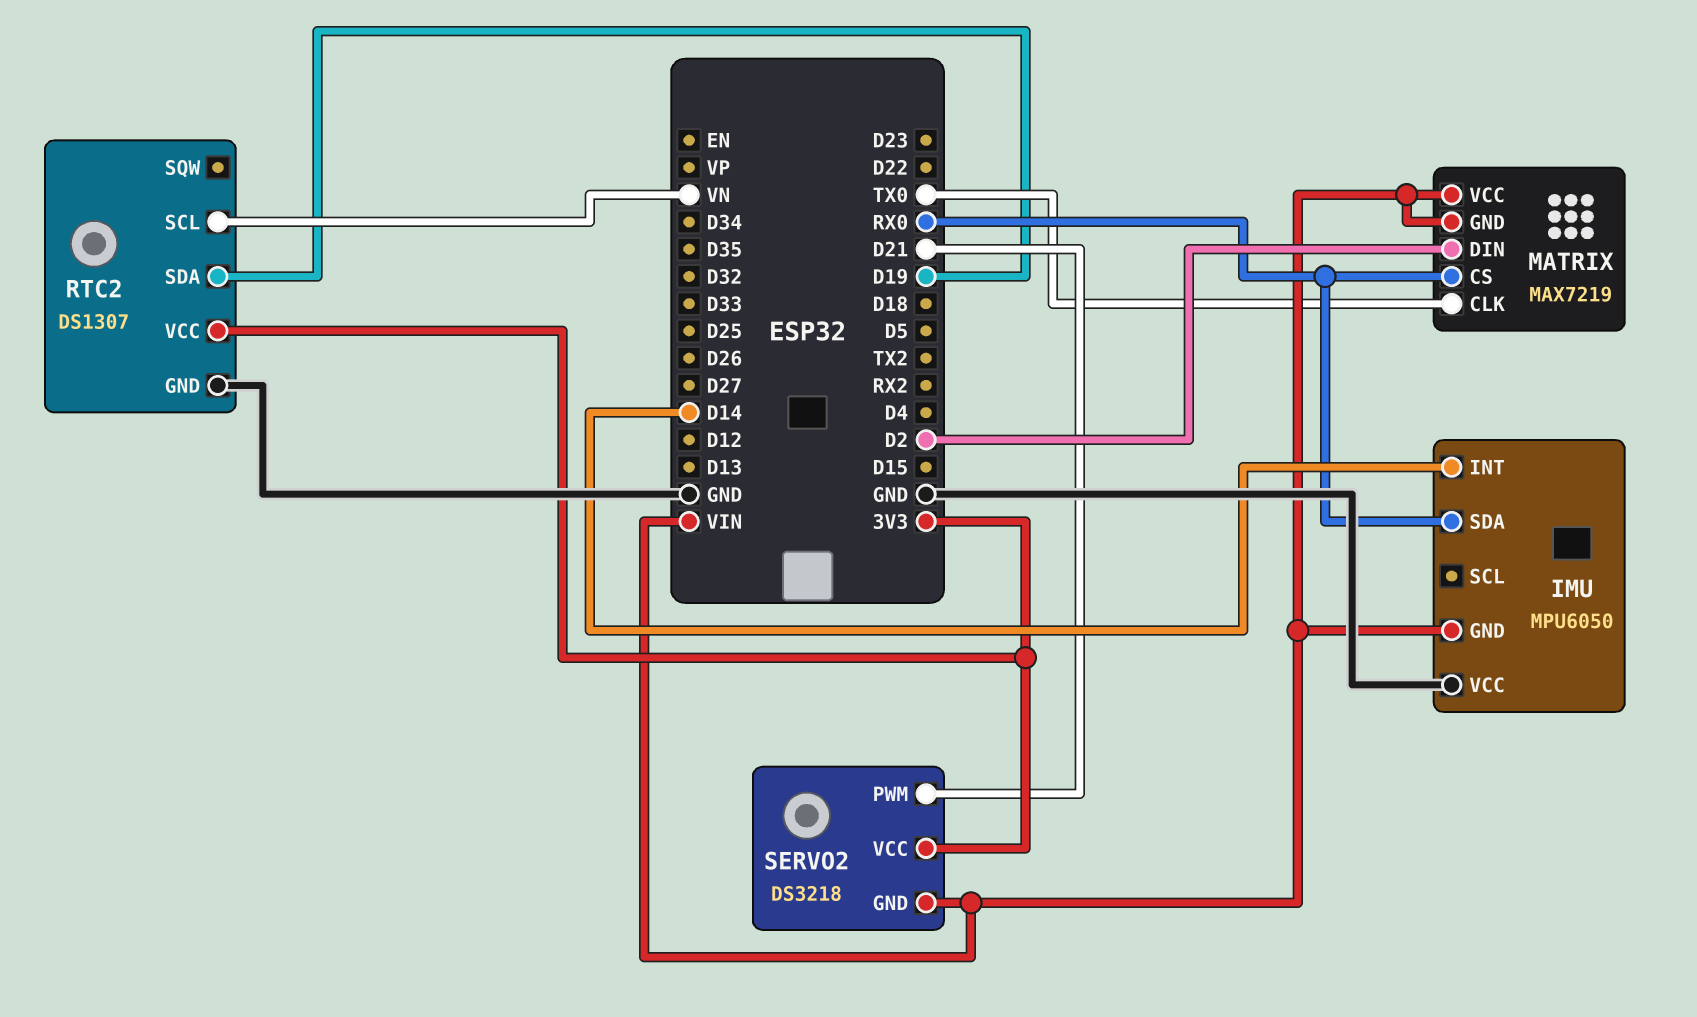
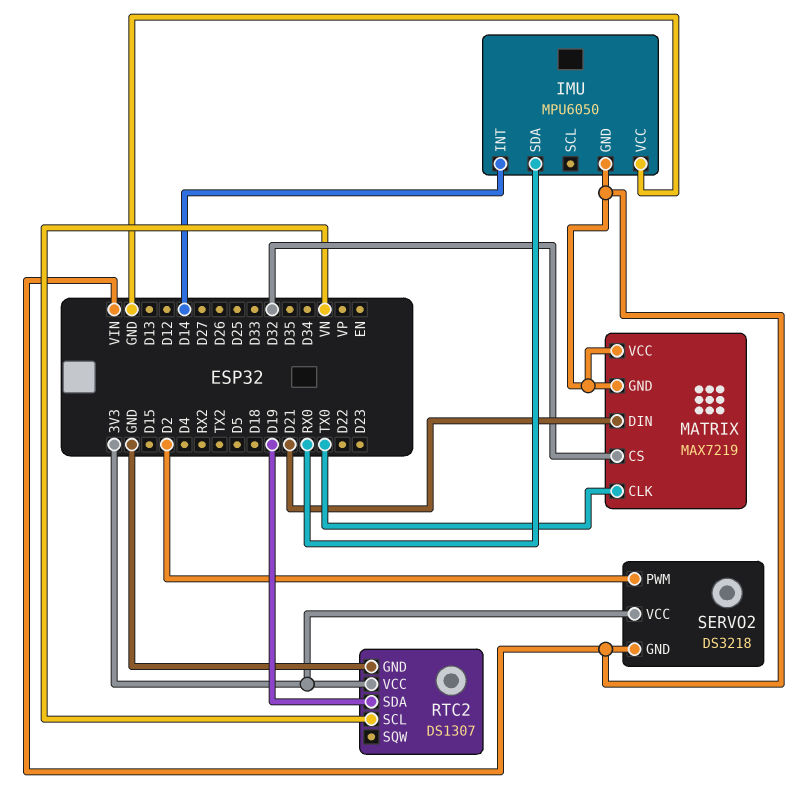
MATRIX pin CS: RX0 -> D32
MATRIX pin DIN: D2 -> D21
SERVO2 pin PWM: D21 -> D2

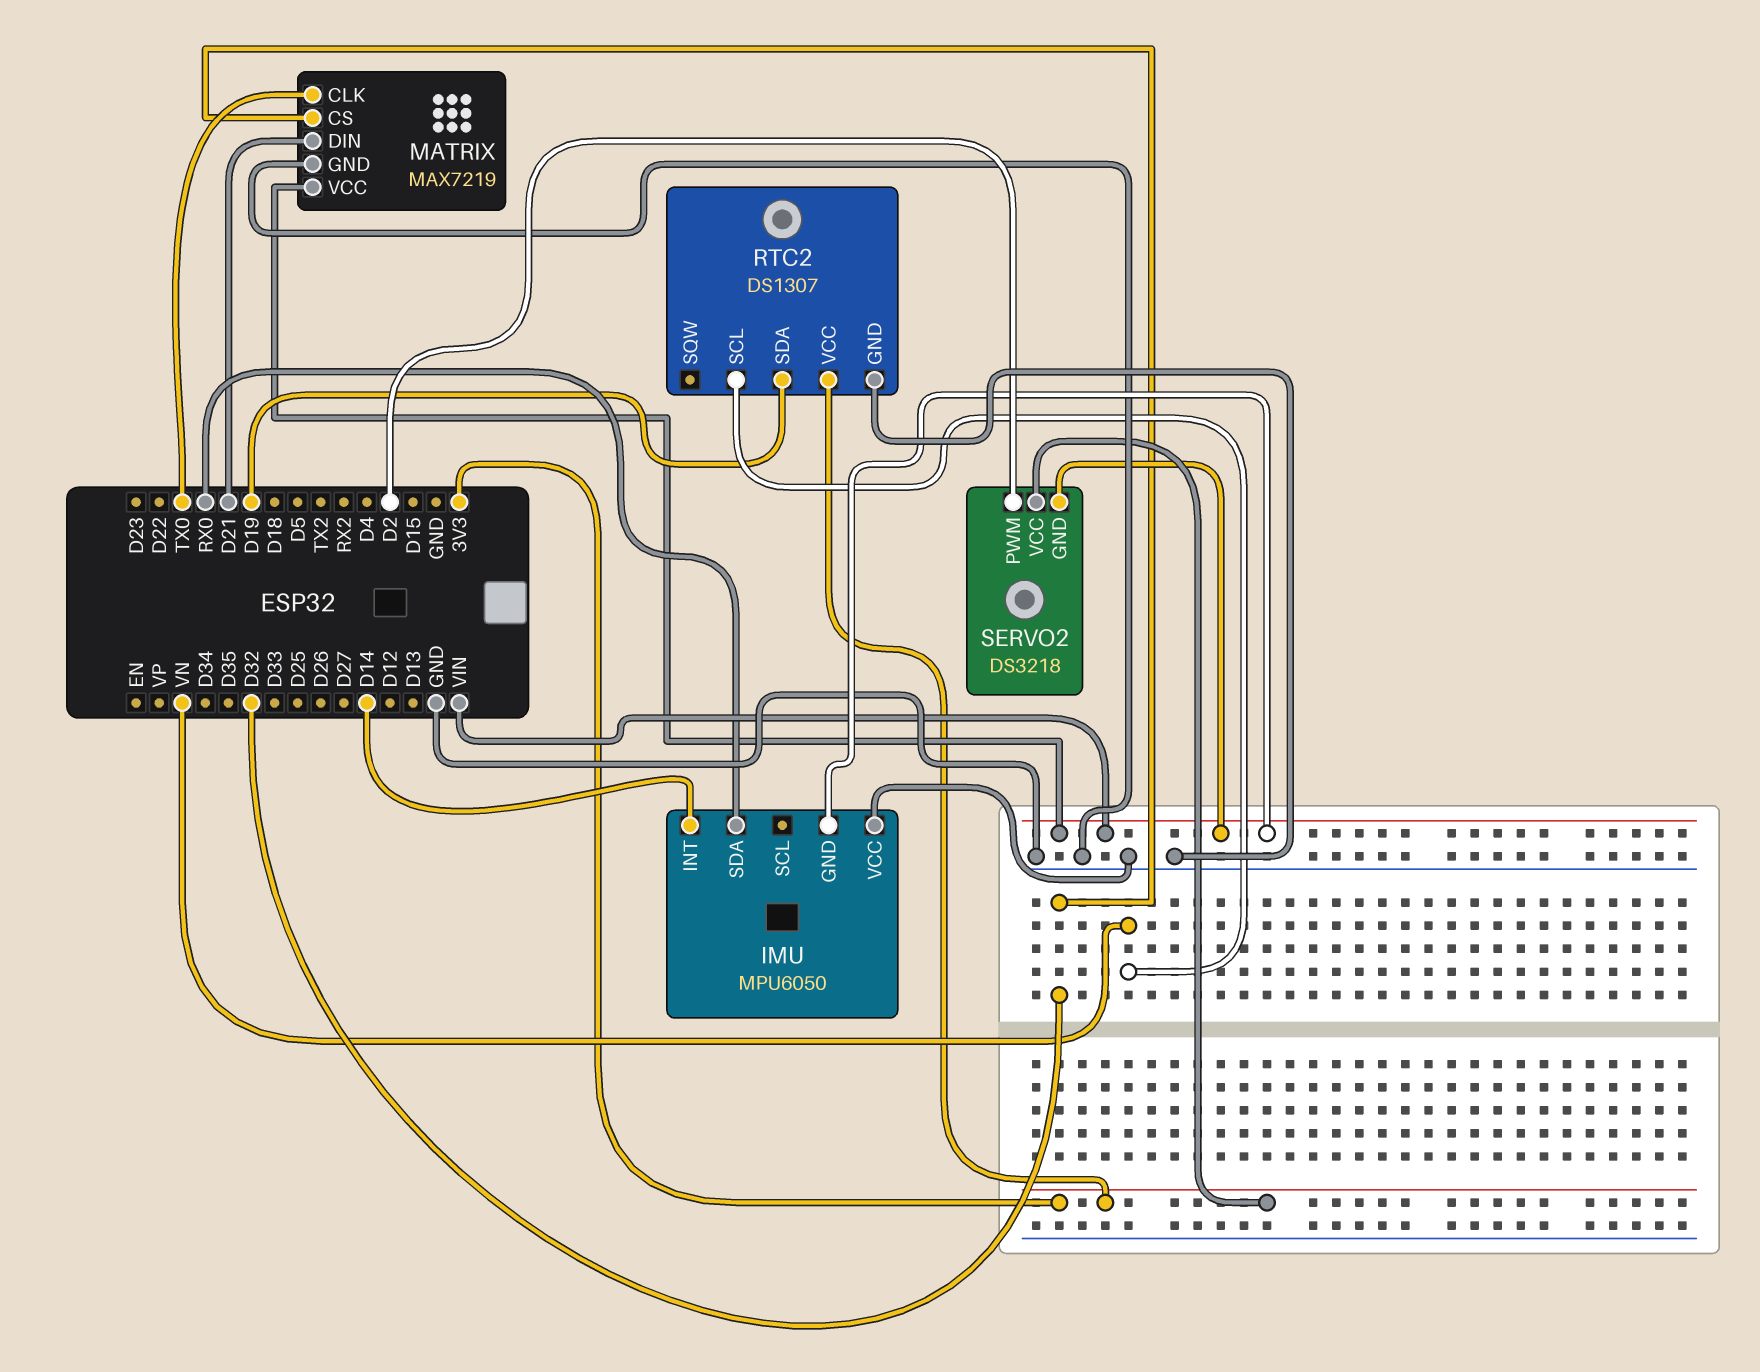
MATRIX pin GND: VIN -> GND

